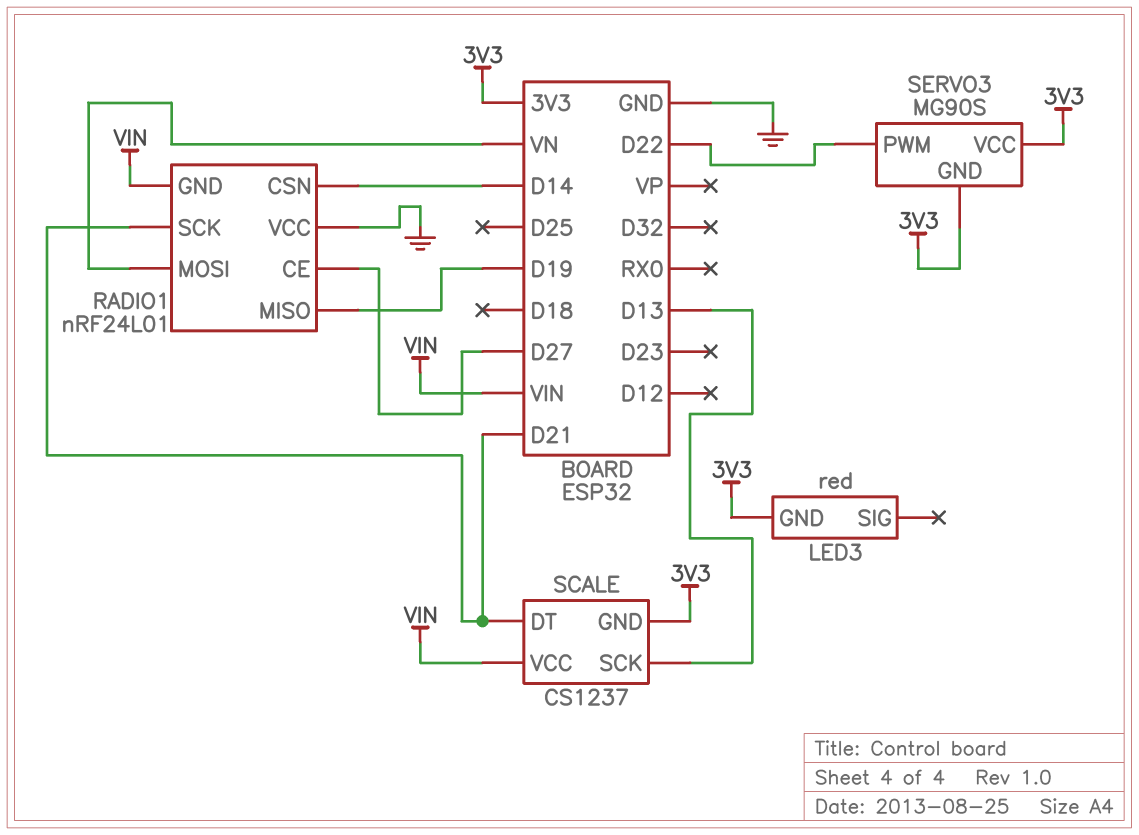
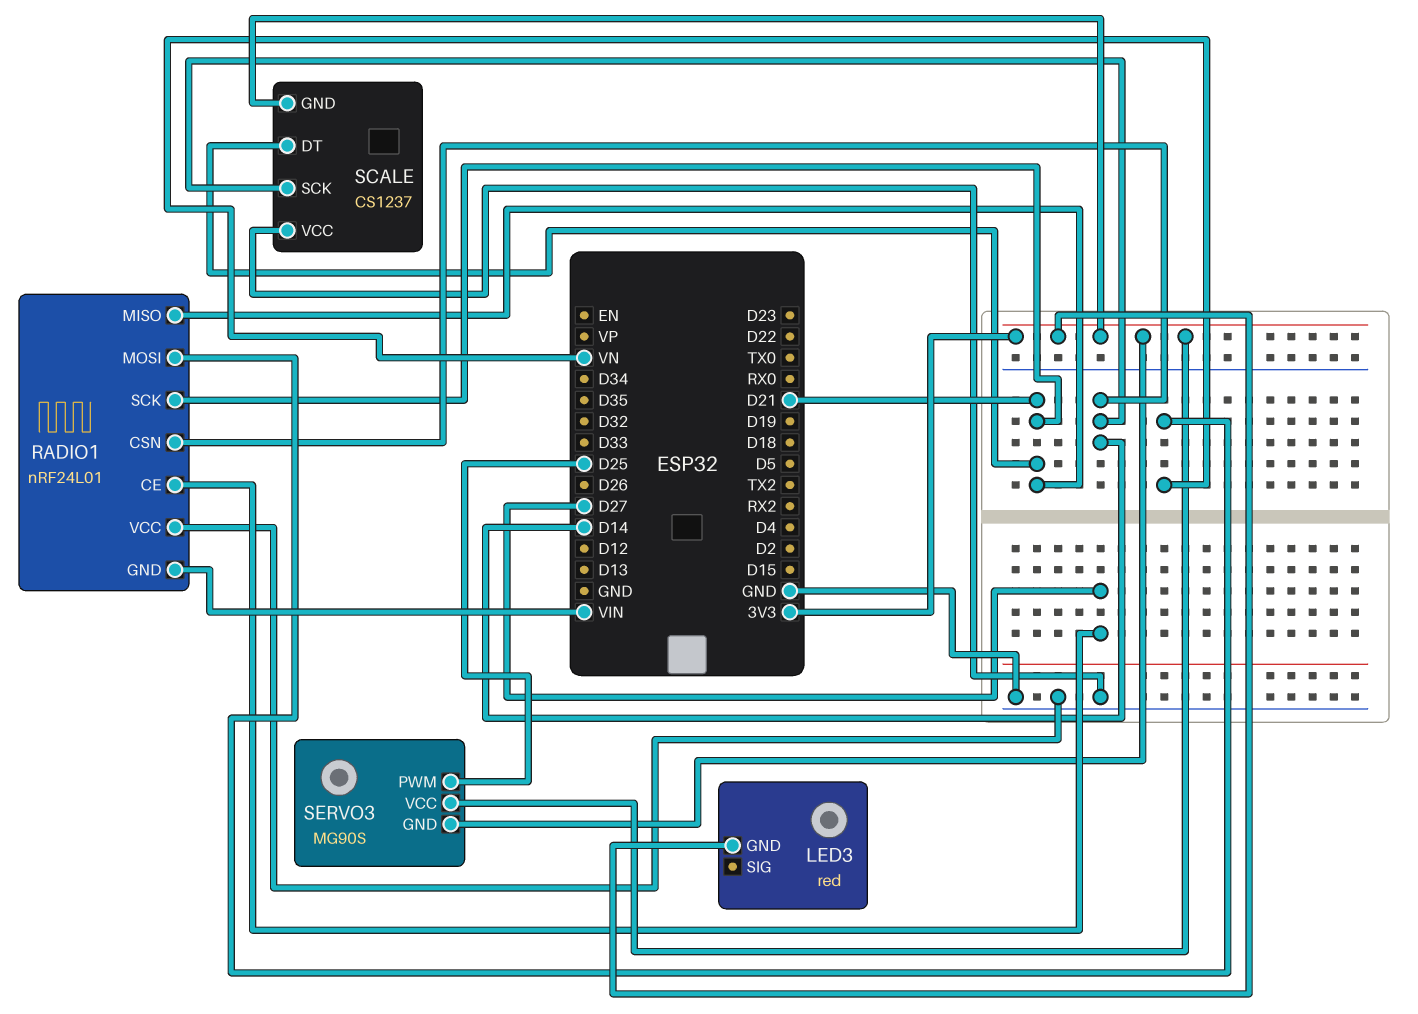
RADIO1 pin MISO: D19 -> D21
SCALE pin SCK: D13 -> D14
SCALE pin VCC: VIN -> GND
SERVO3 pin PWM: D22 -> D25

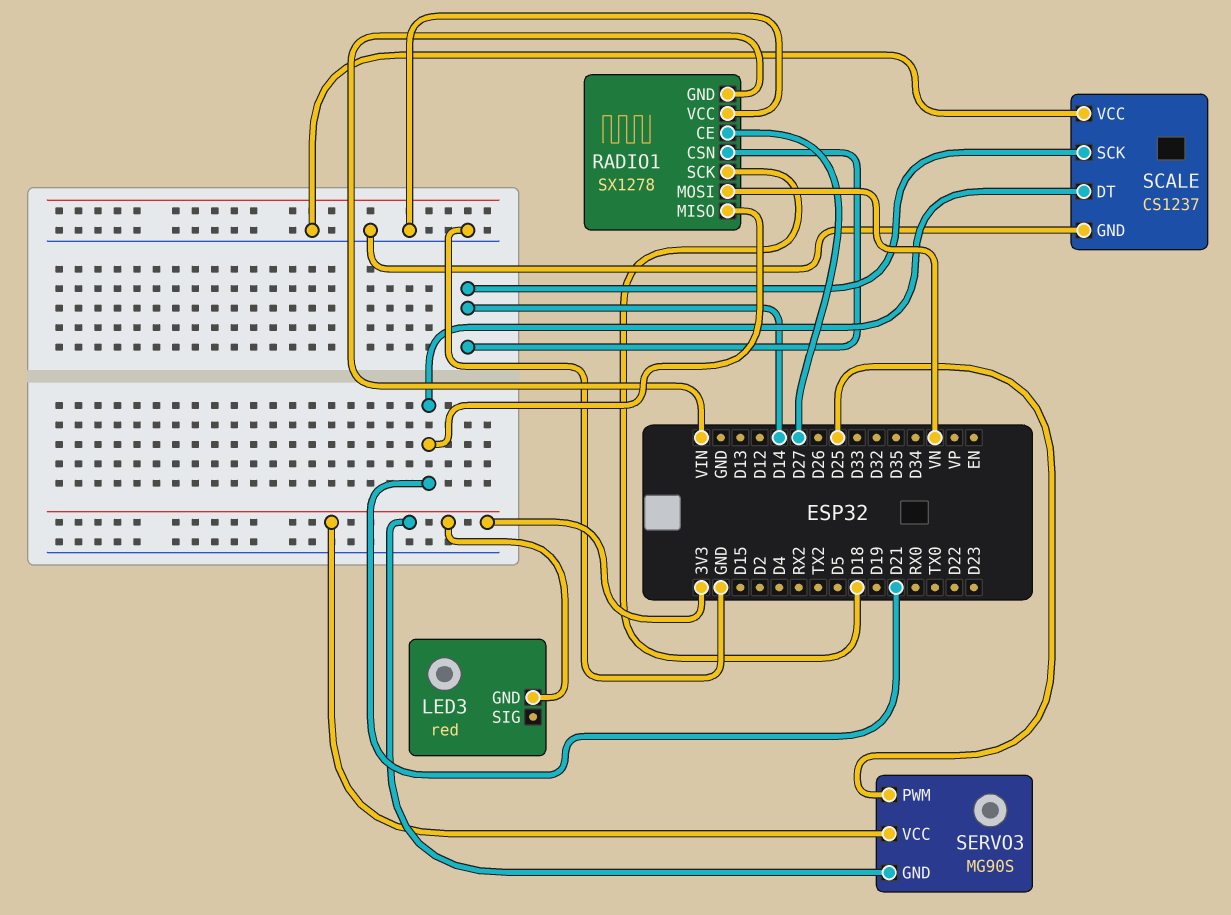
RADIO1: nRF24L01 -> SX1278
RADIO1 pin SCK: D21 -> D18
SCALE pin GND: 3V3 -> GND

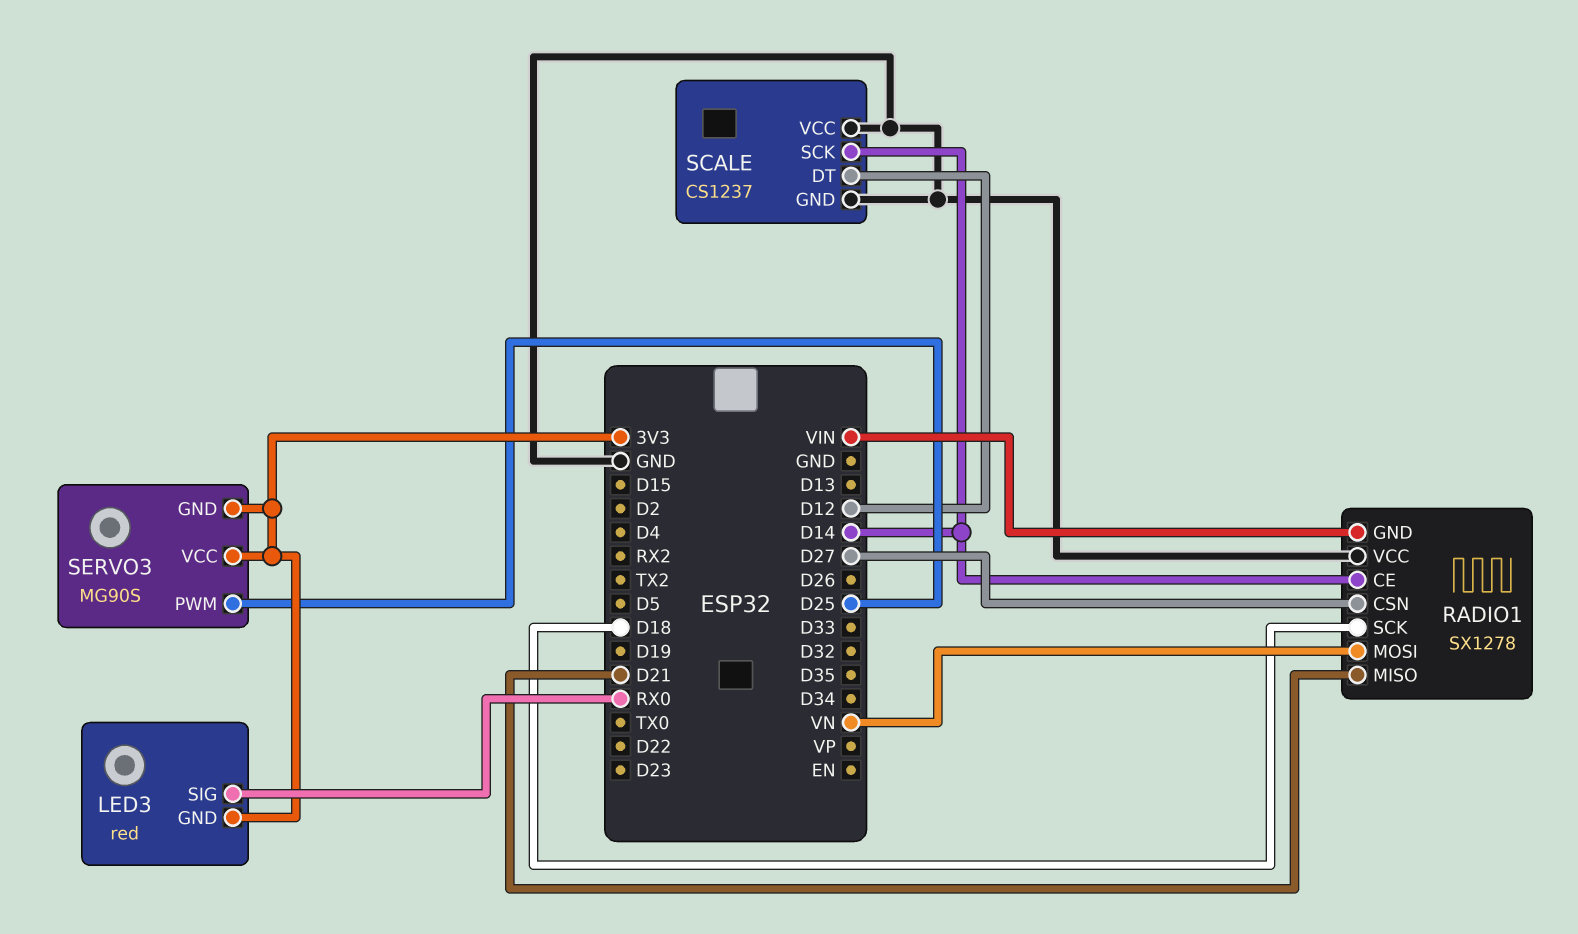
LED3 pin SIG: none -> RX0
RADIO1 pin CE: D27 -> D14
RADIO1 pin CSN: D14 -> D27
SCALE pin DT: D21 -> D12

